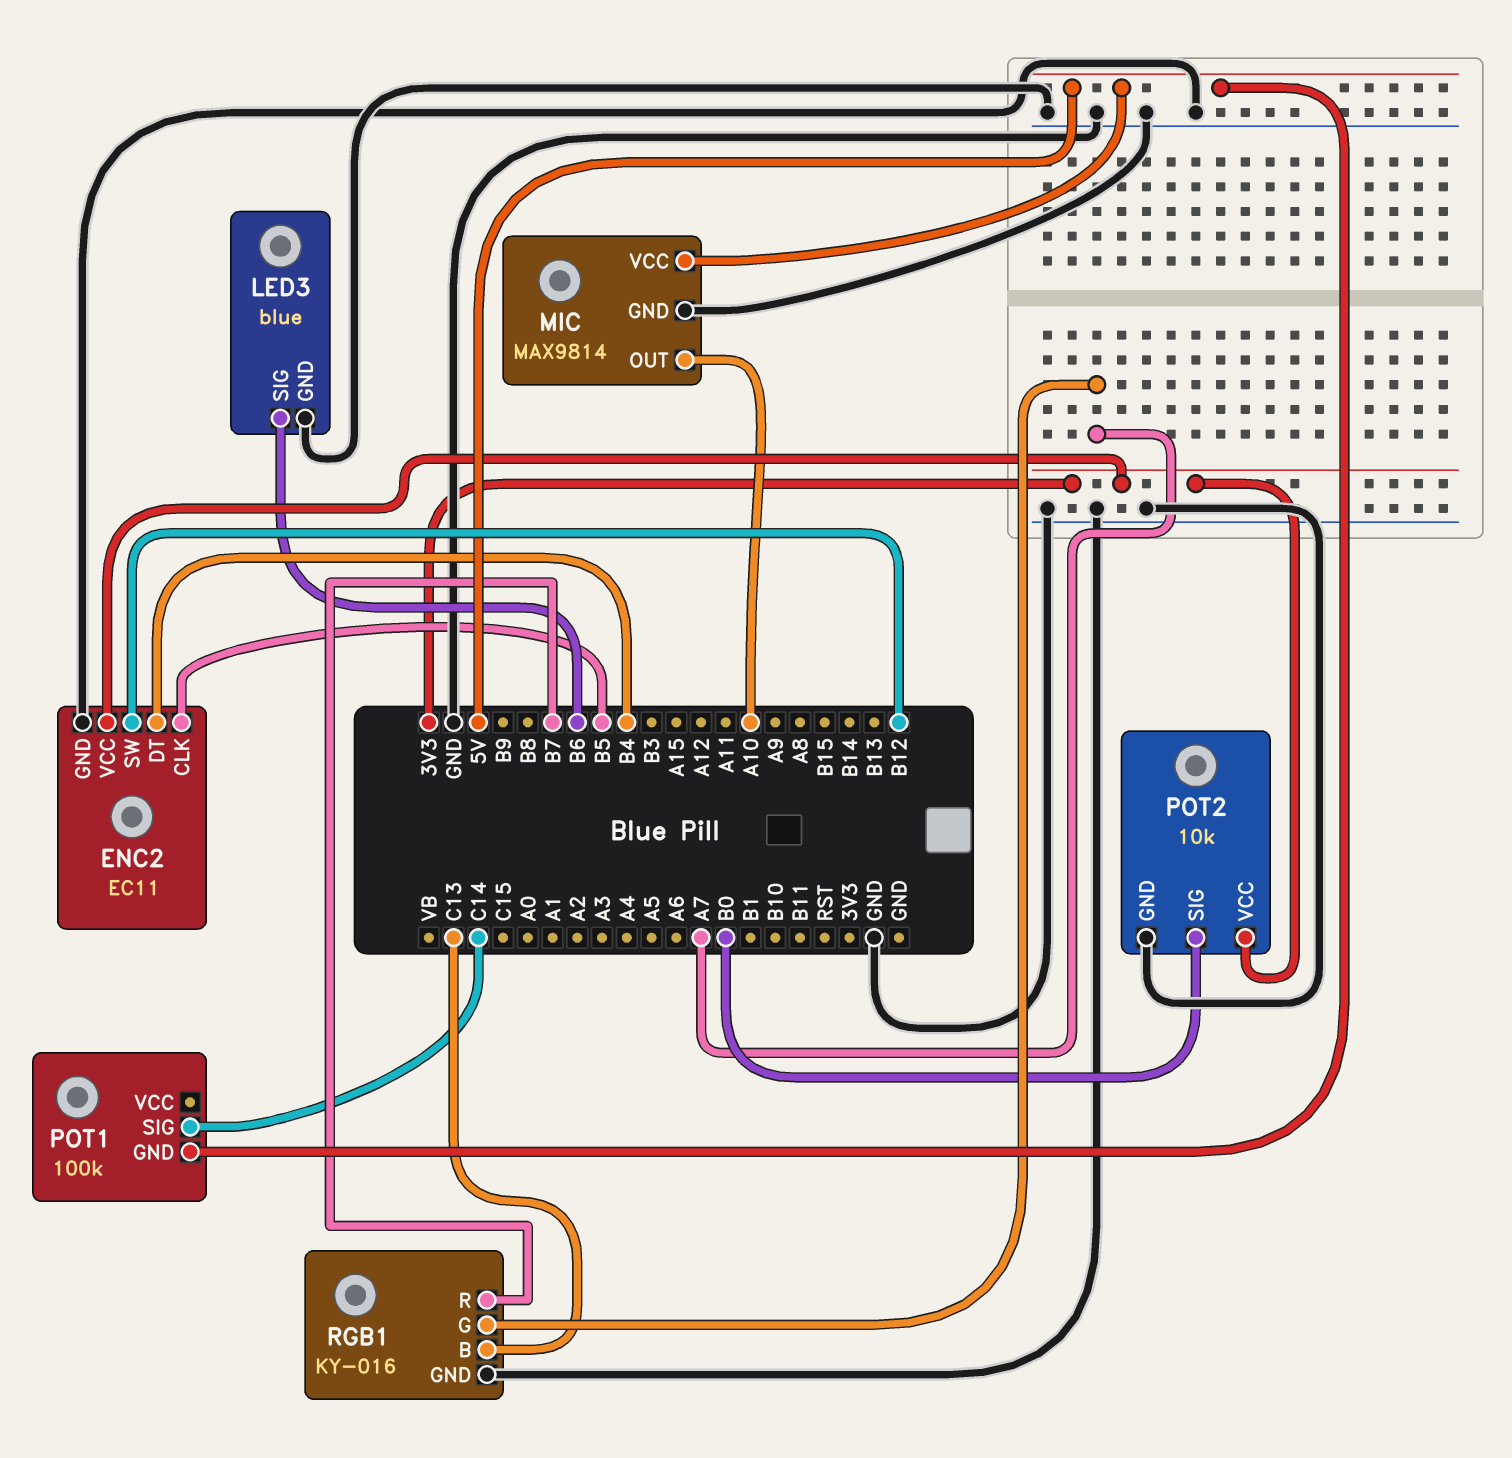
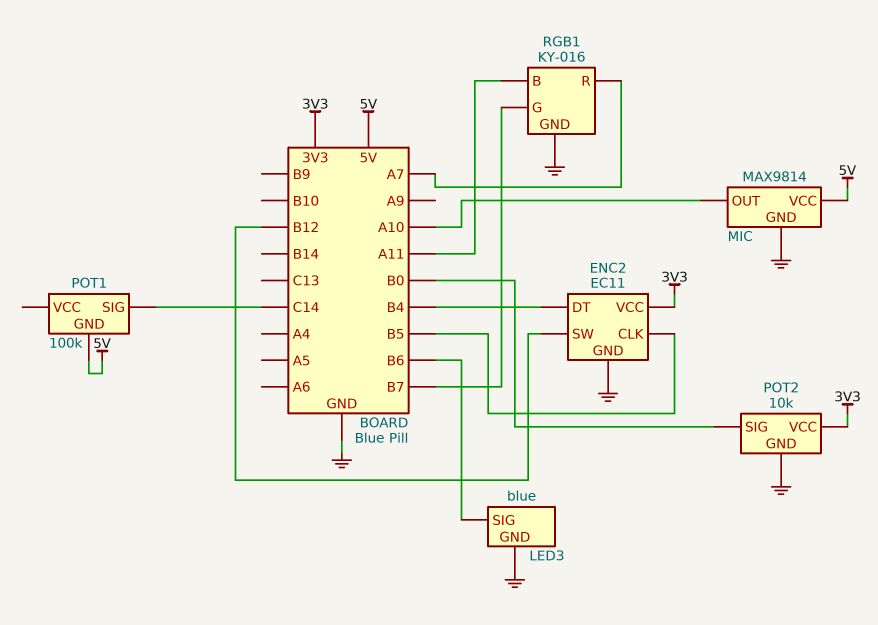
RGB1 pin B: C13 -> A11
RGB1 pin G: A7 -> B7
RGB1 pin R: B7 -> A7

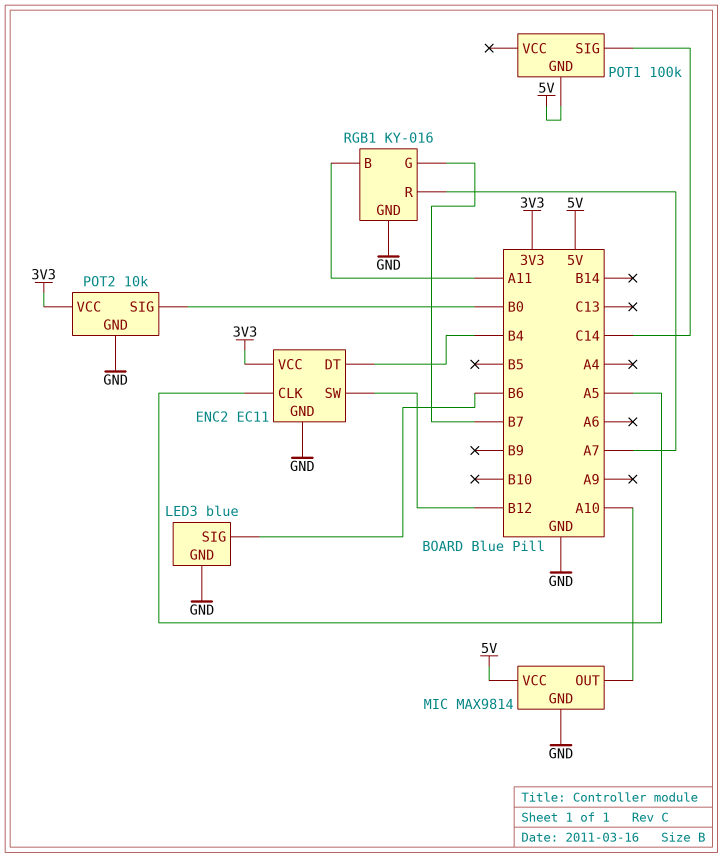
ENC2 pin CLK: B5 -> A5

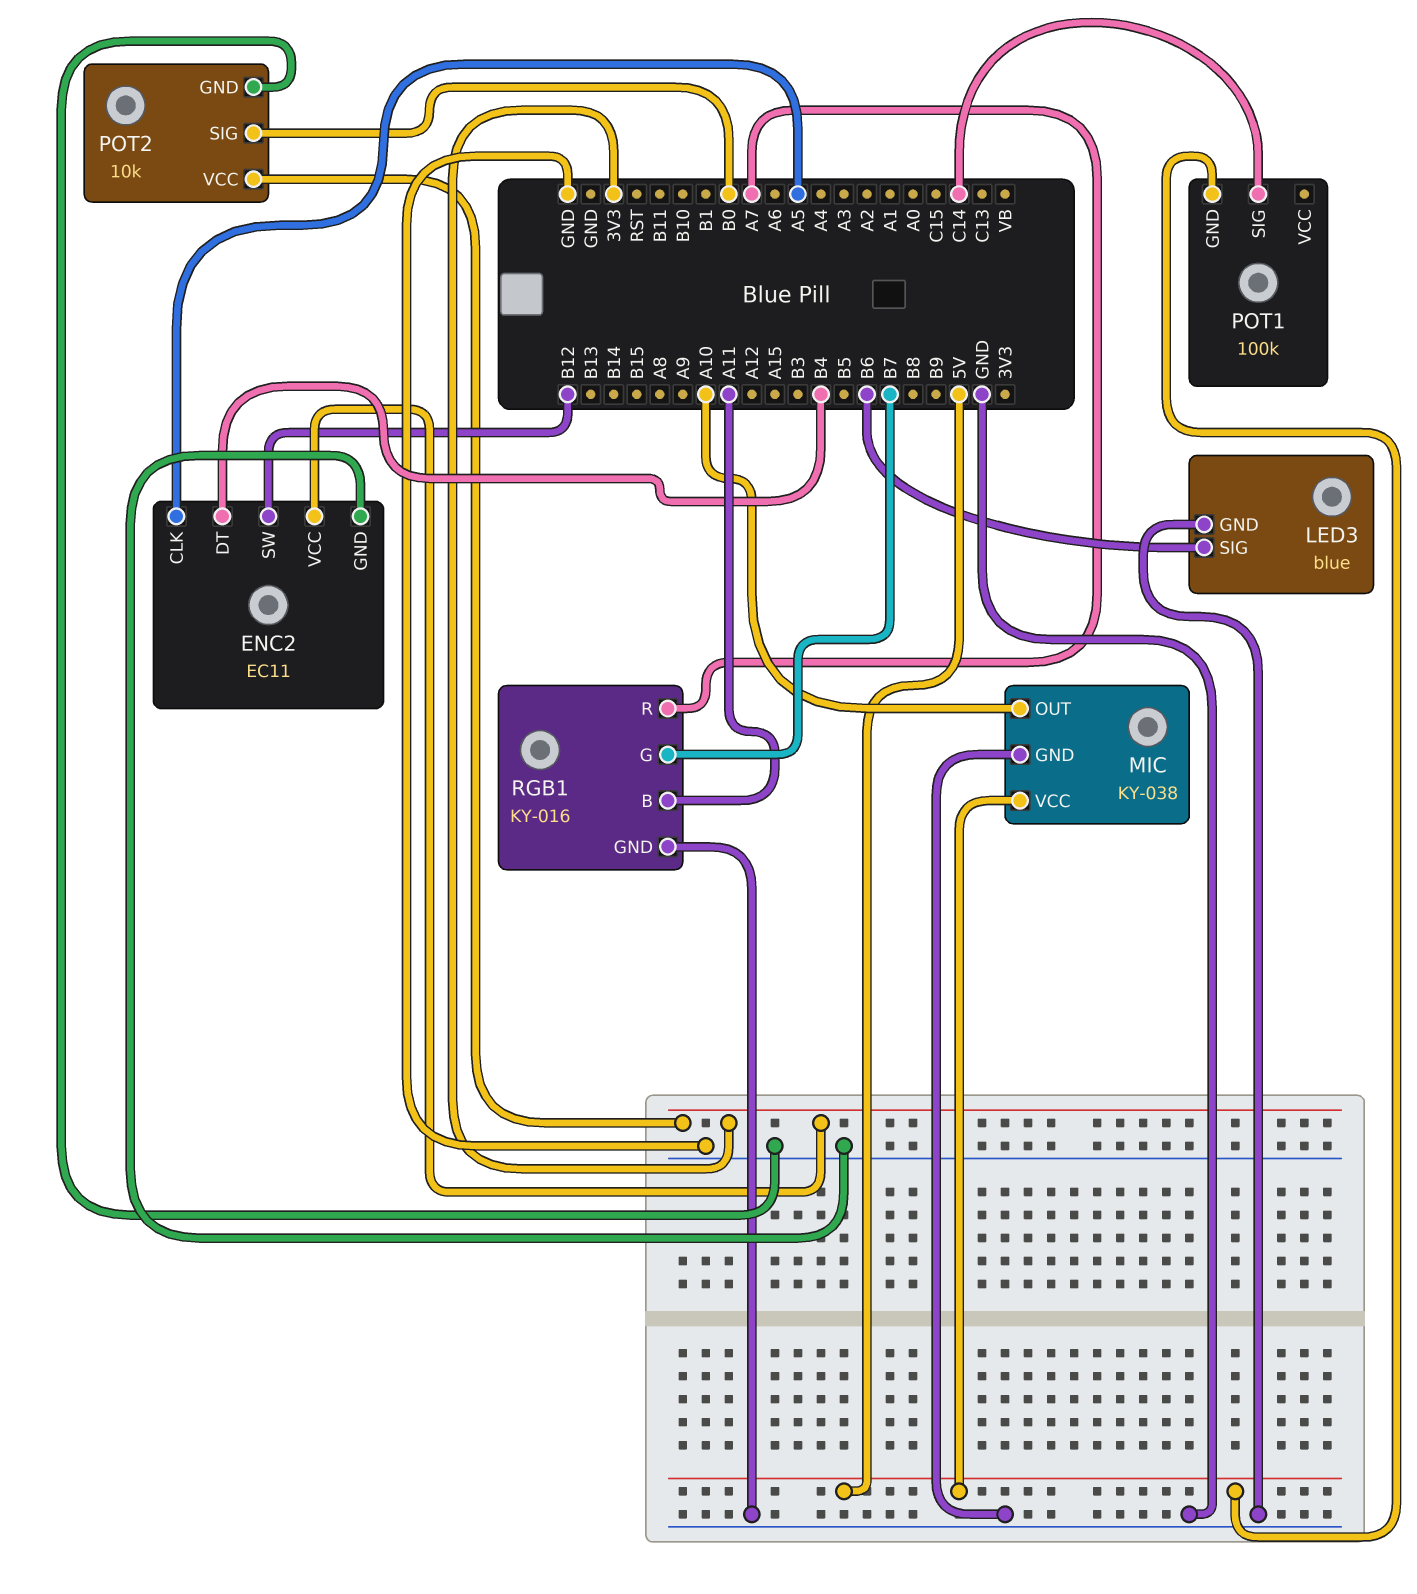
MIC: MAX9814 -> KY-038

